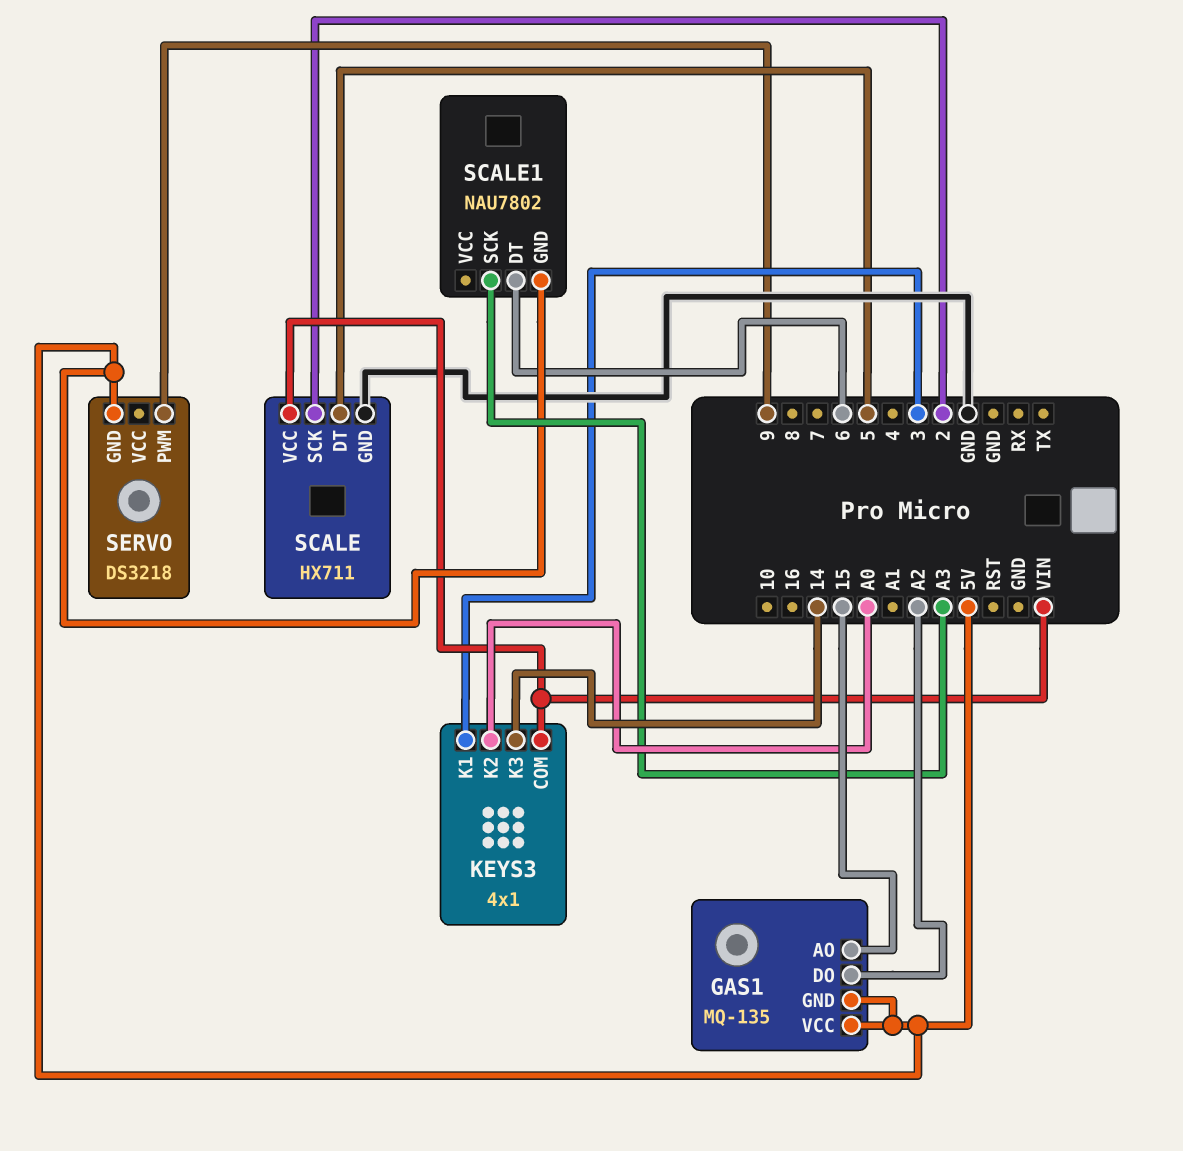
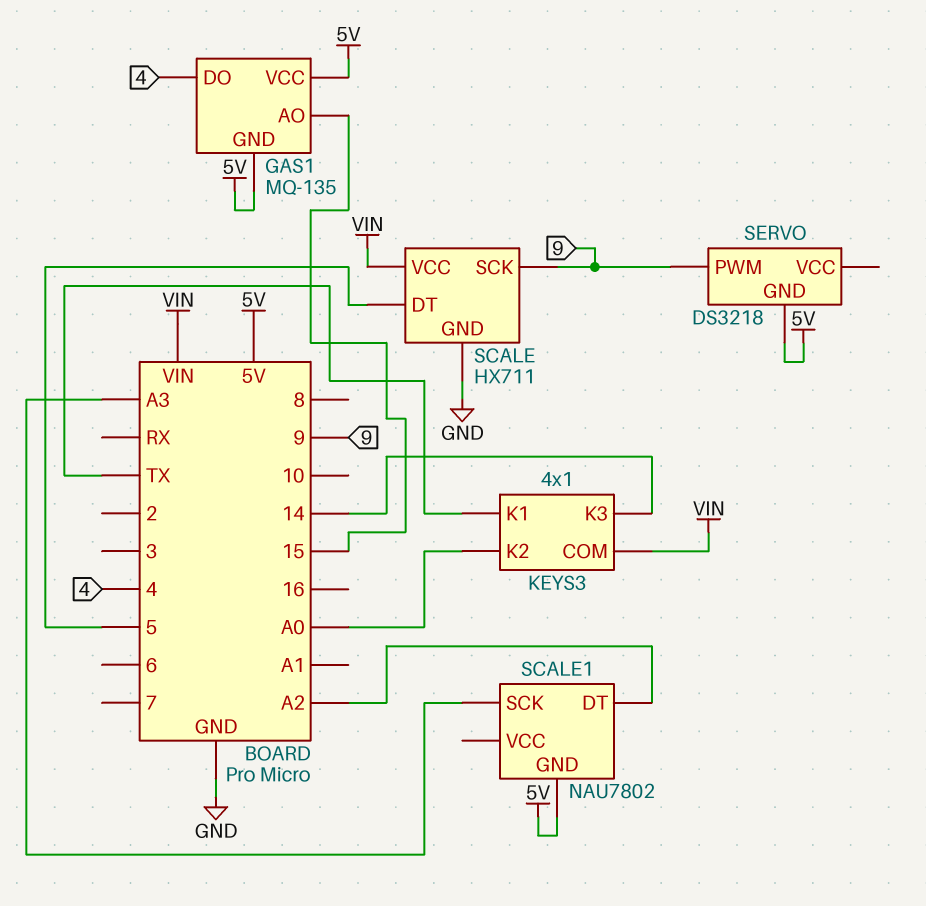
GAS1 pin DO: A2 -> 4
KEYS3 pin K1: 3 -> TX
SCALE pin SCK: 2 -> 9
SCALE1 pin DT: 6 -> A2

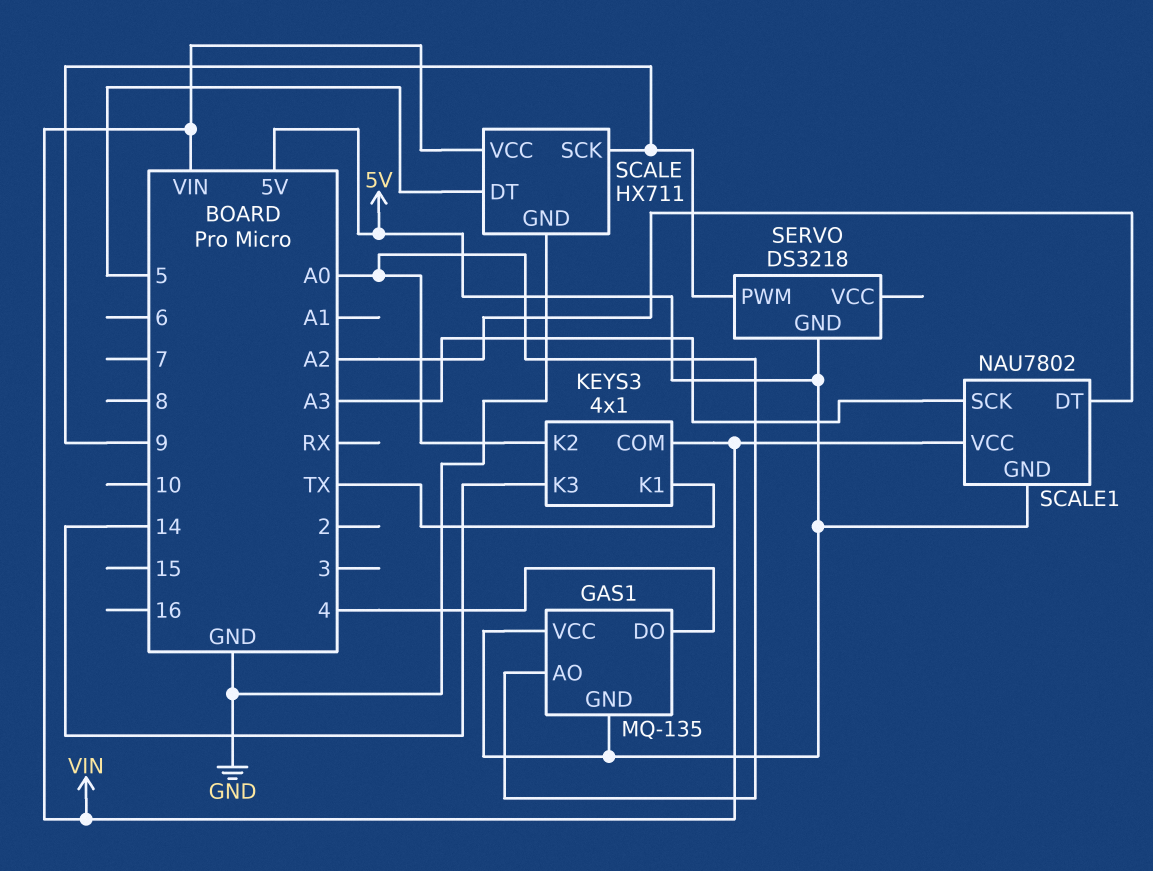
GAS1 pin AO: 15 -> A0
SCALE1 pin VCC: none -> VIN

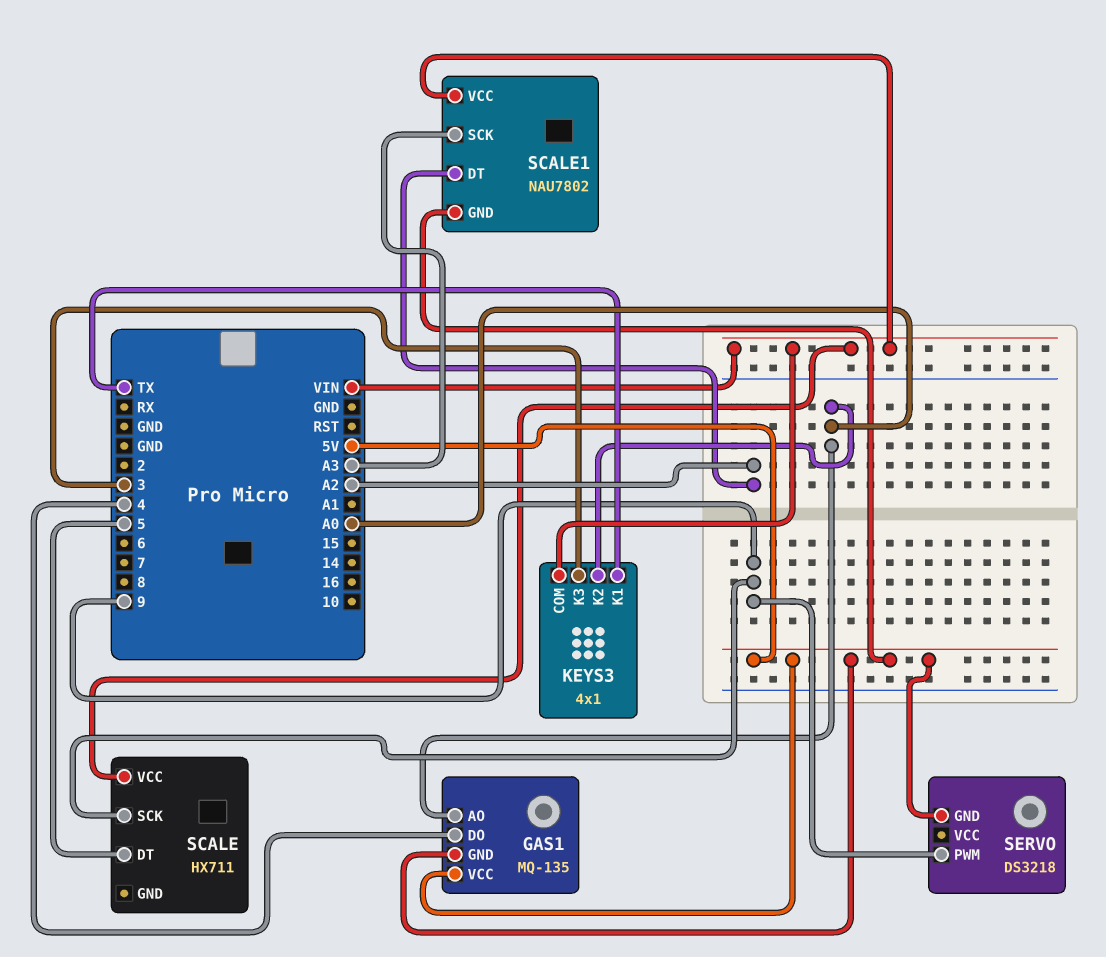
KEYS3 pin K3: 14 -> 3
SCALE pin GND: GND -> none

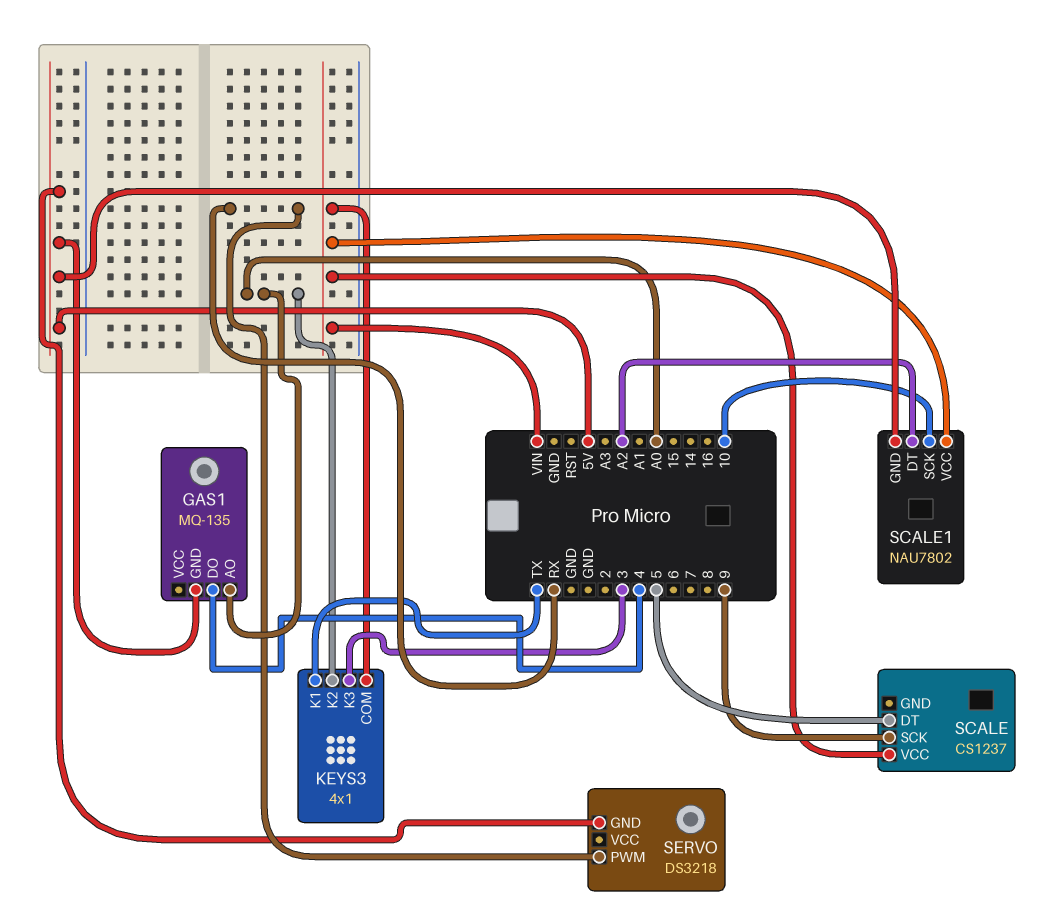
GAS1 pin VCC: 5V -> none
SCALE: HX711 -> CS1237
SCALE1 pin SCK: A3 -> 10
SERVO pin PWM: 9 -> RX

